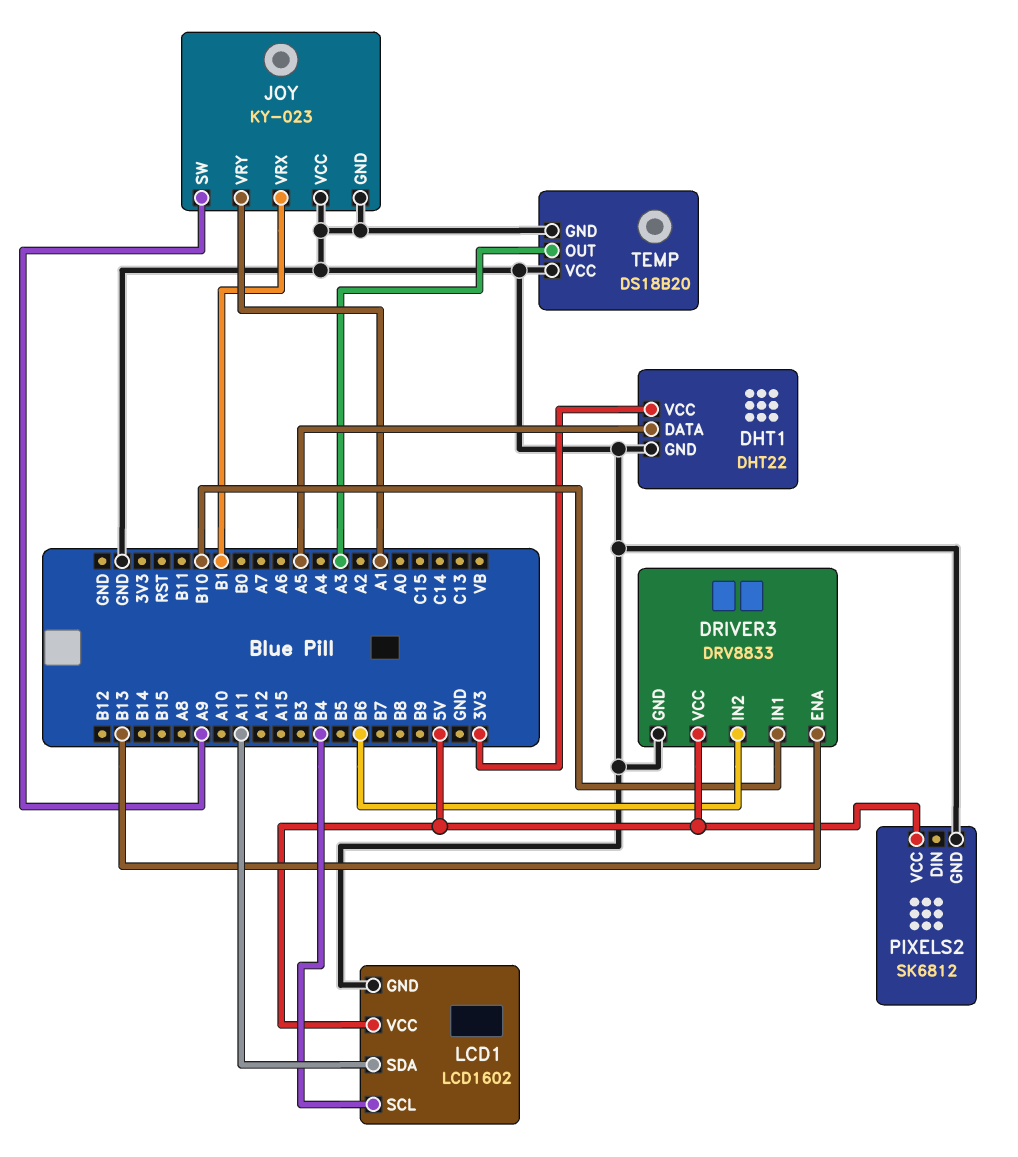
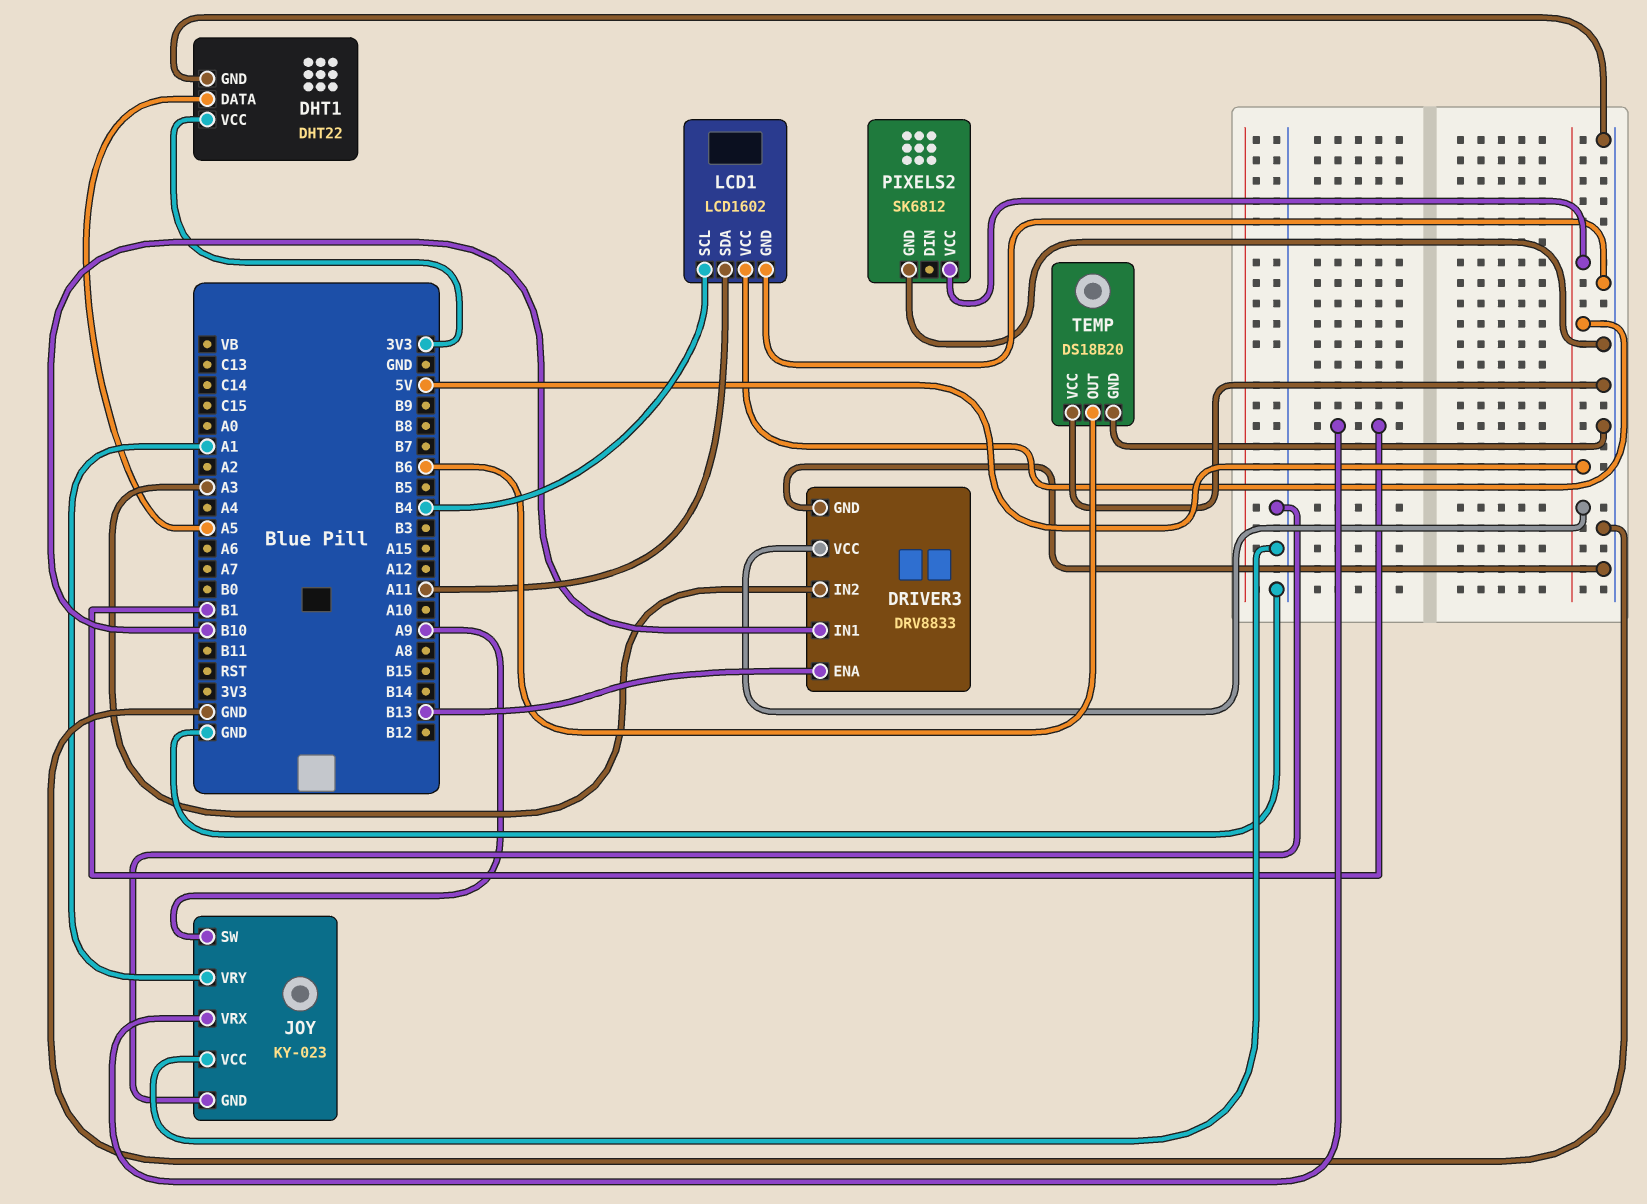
DRIVER3 pin IN2: B6 -> A3
TEMP pin OUT: A3 -> B6

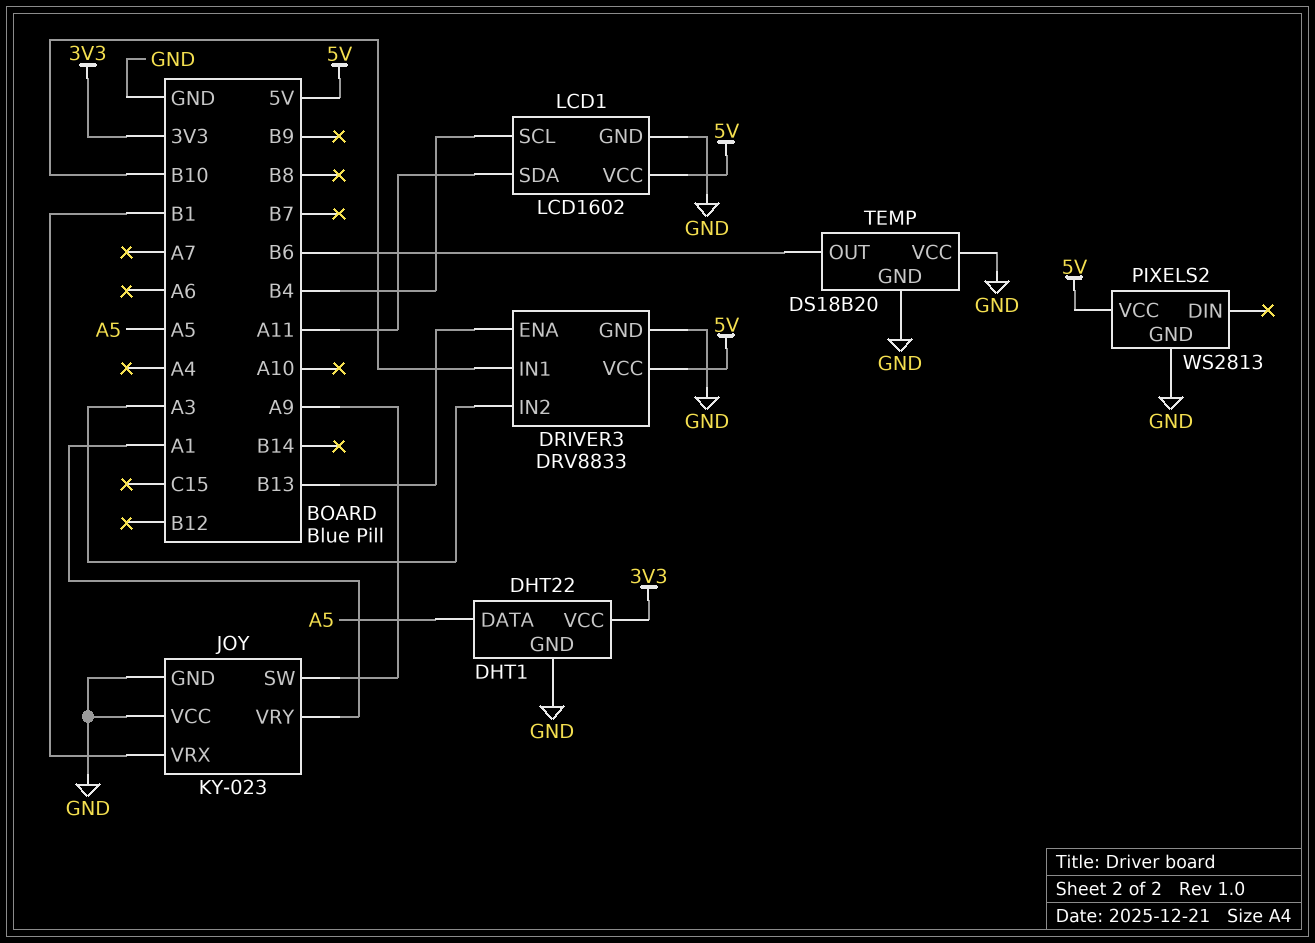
PIXELS2: SK6812 -> WS2813

